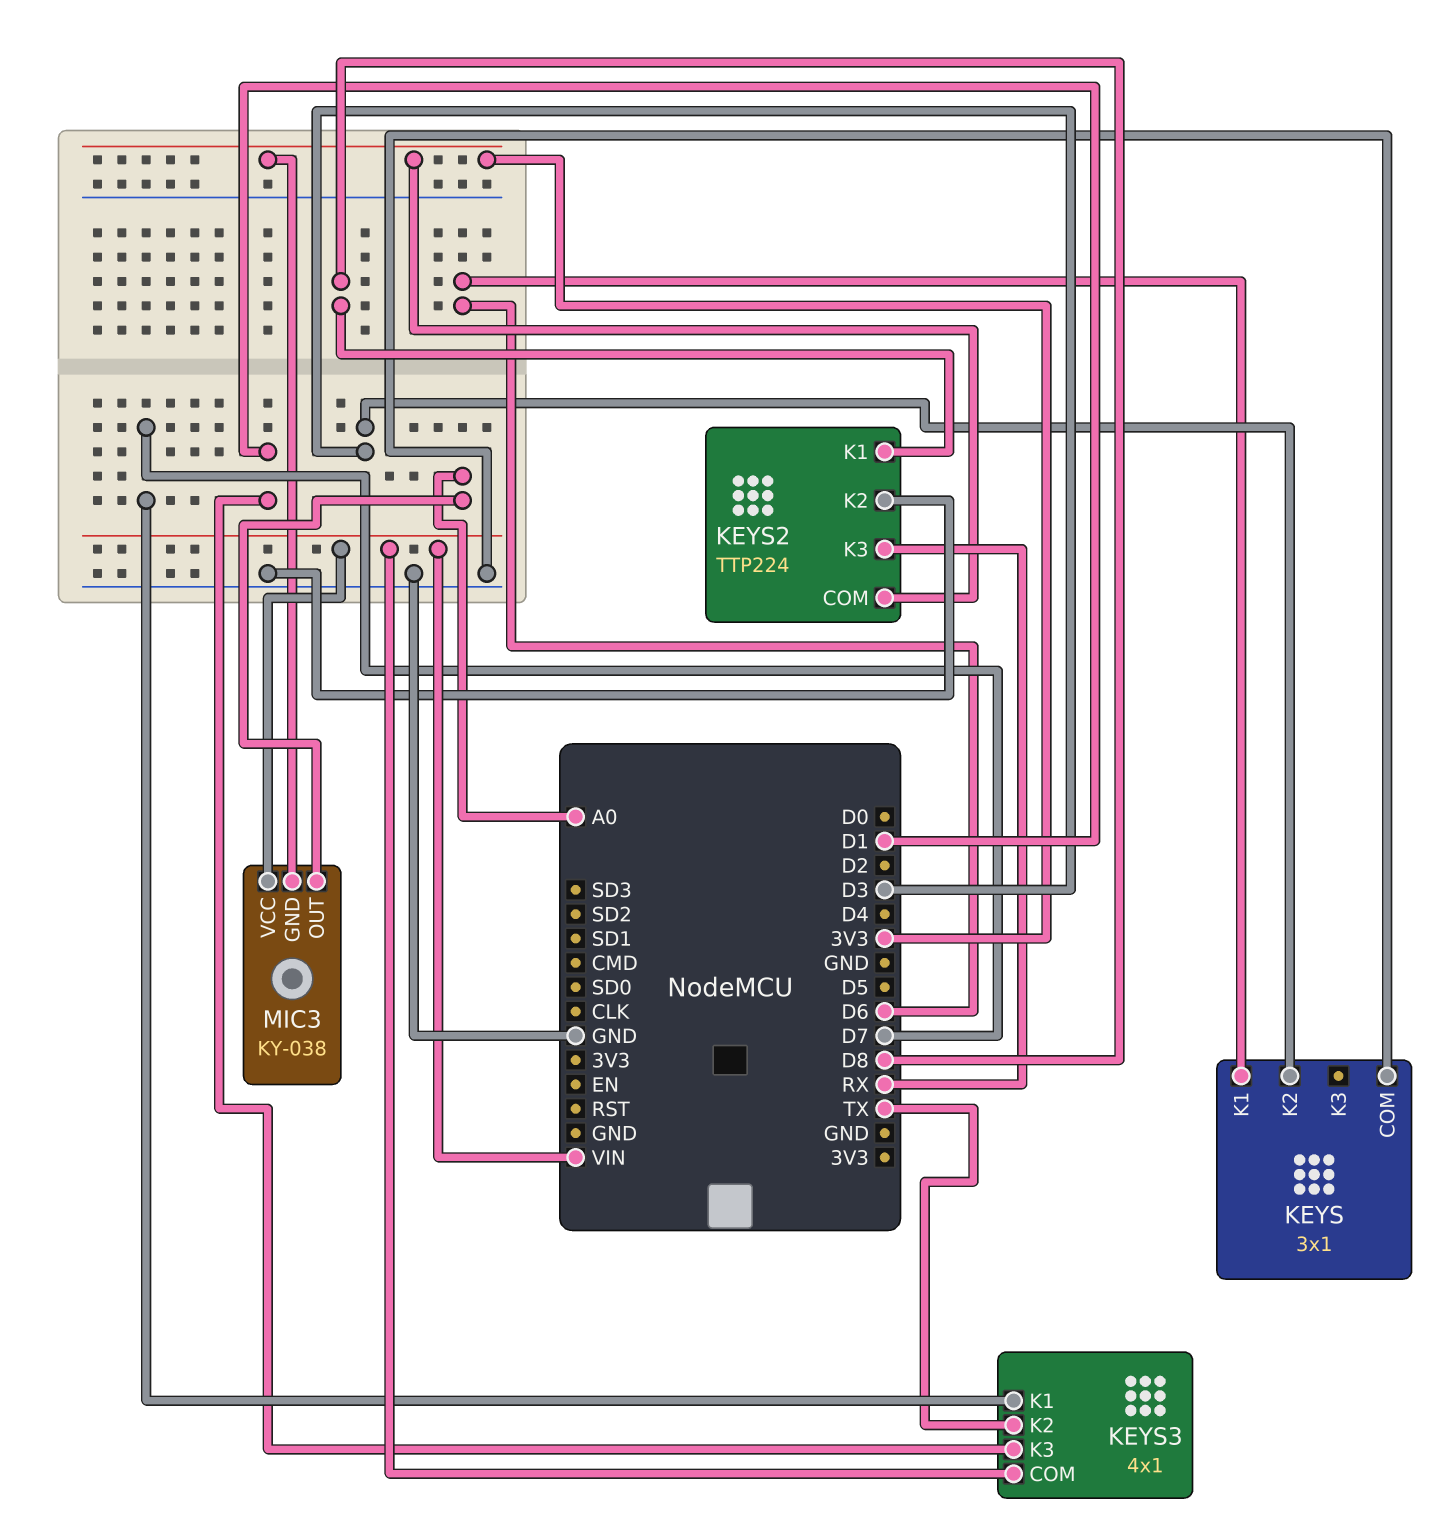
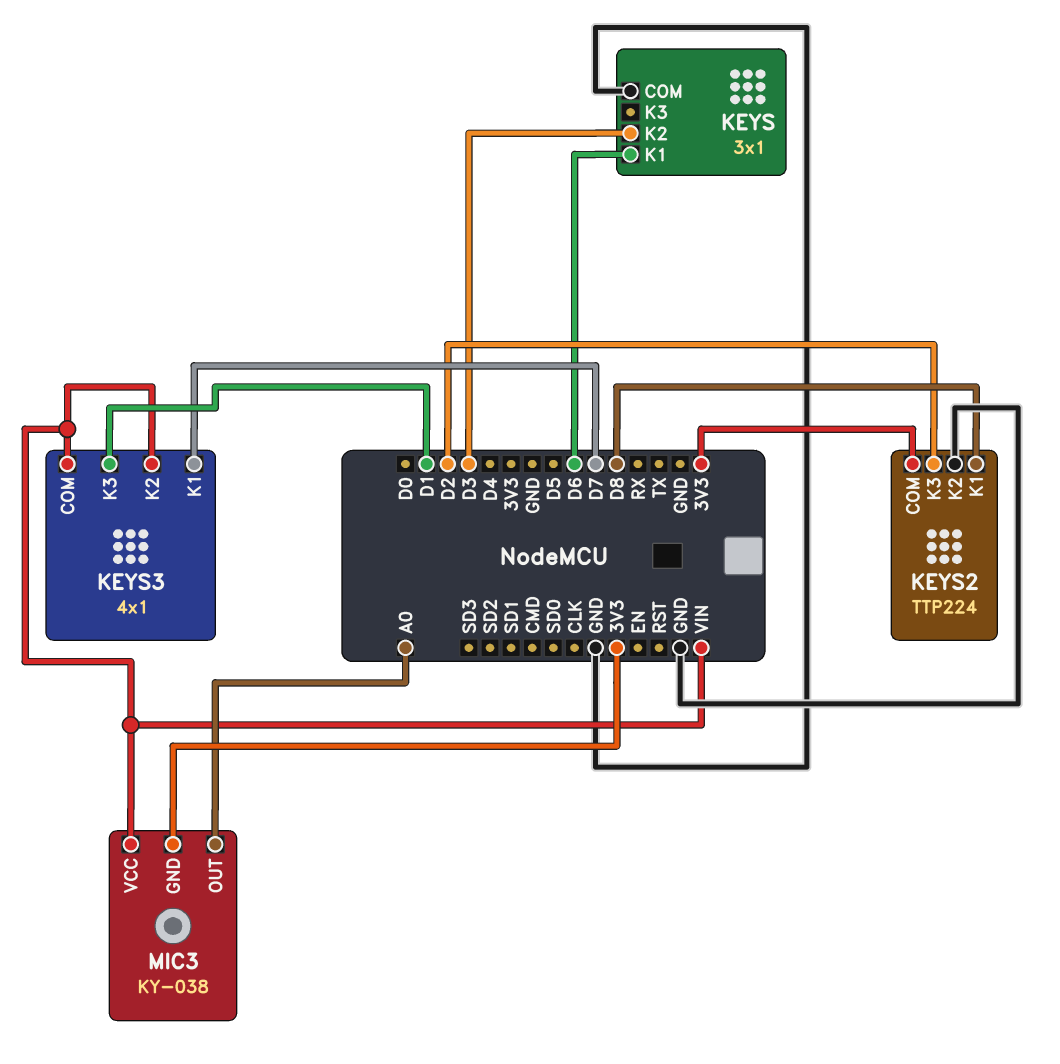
KEYS2 pin K3: RX -> D2
KEYS3 pin K2: TX -> VIN

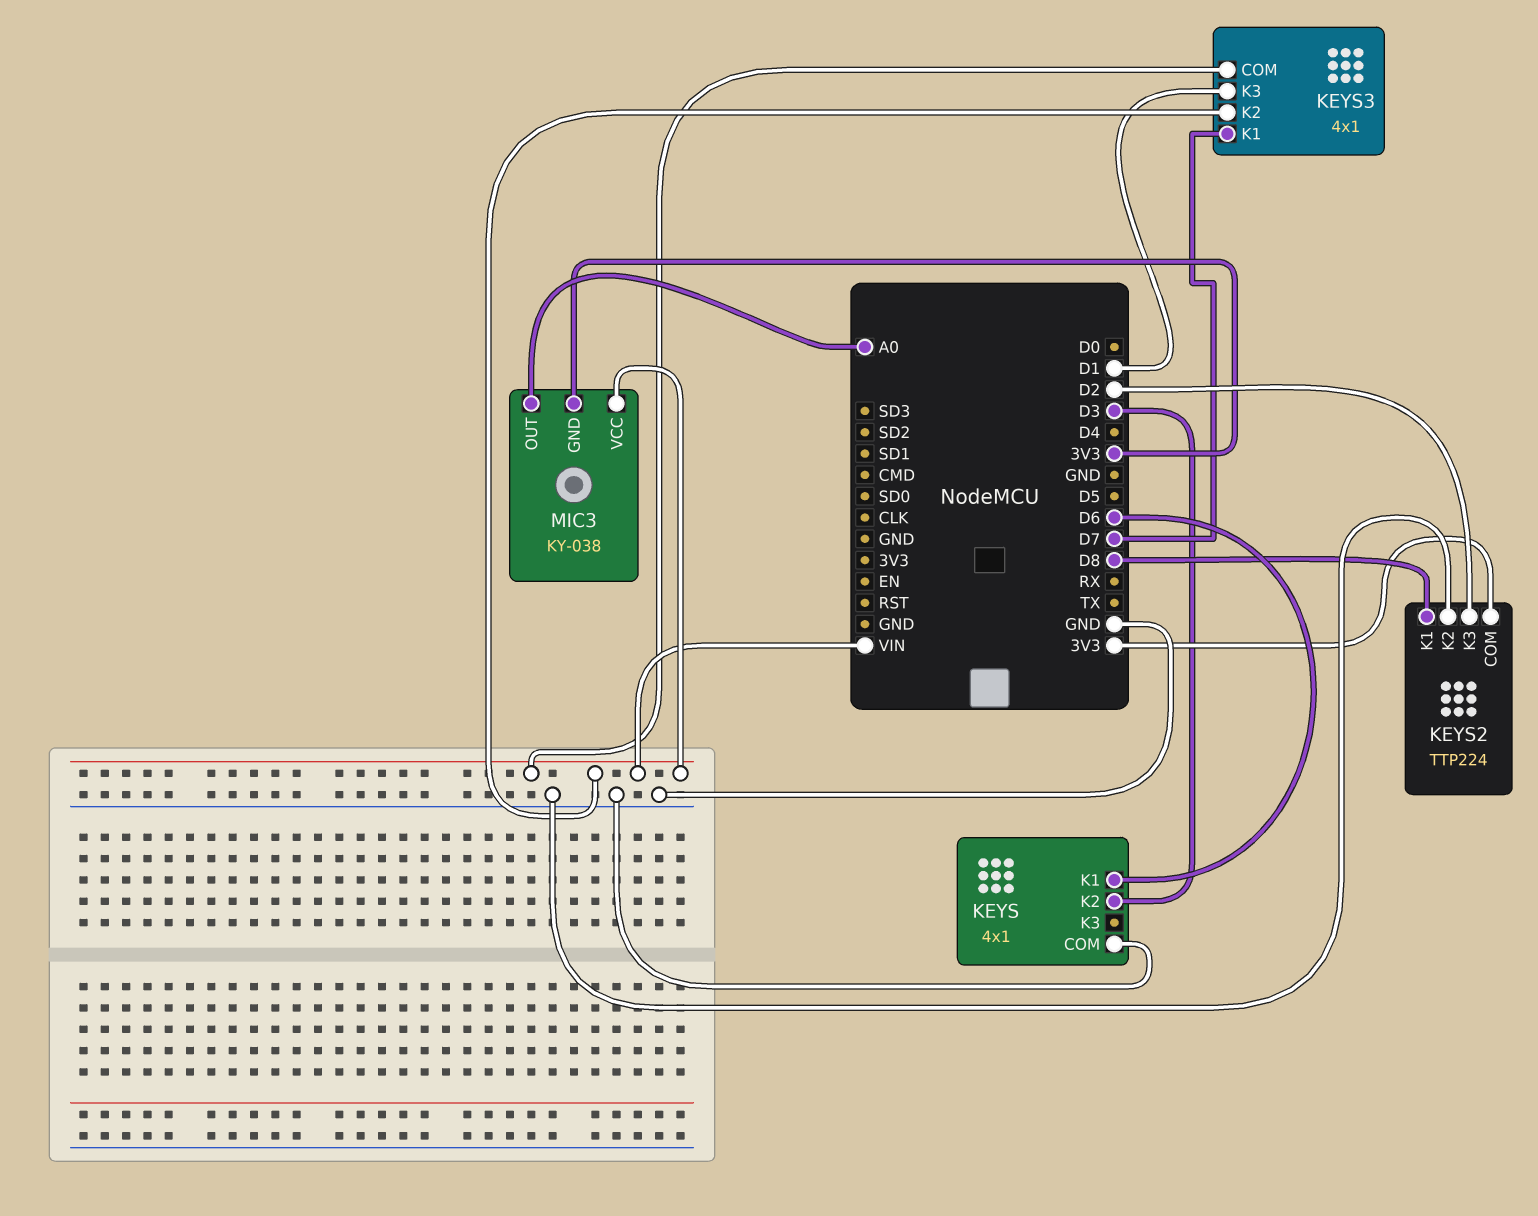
KEYS: 3x1 -> 4x1

